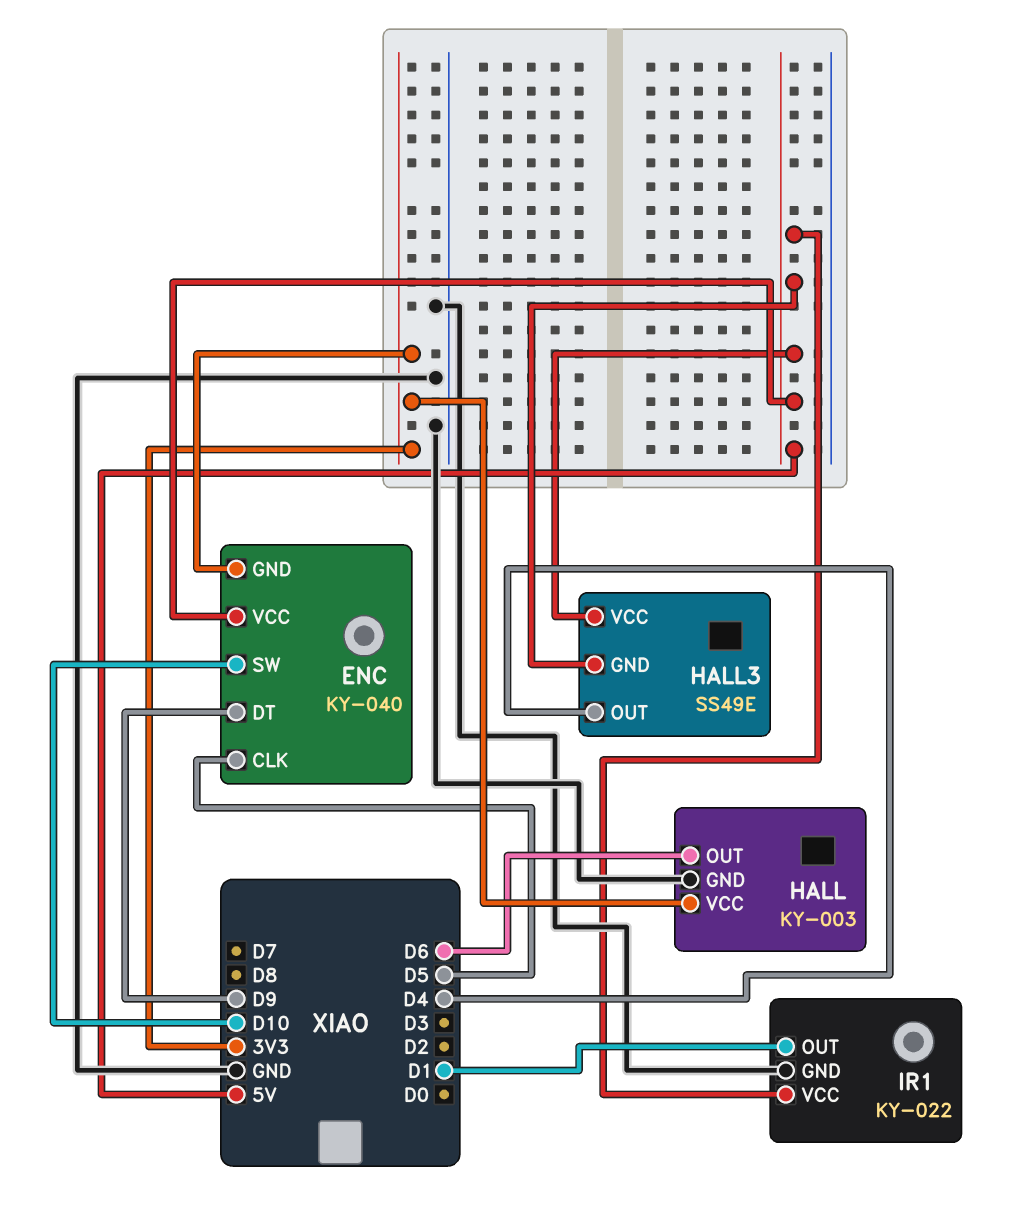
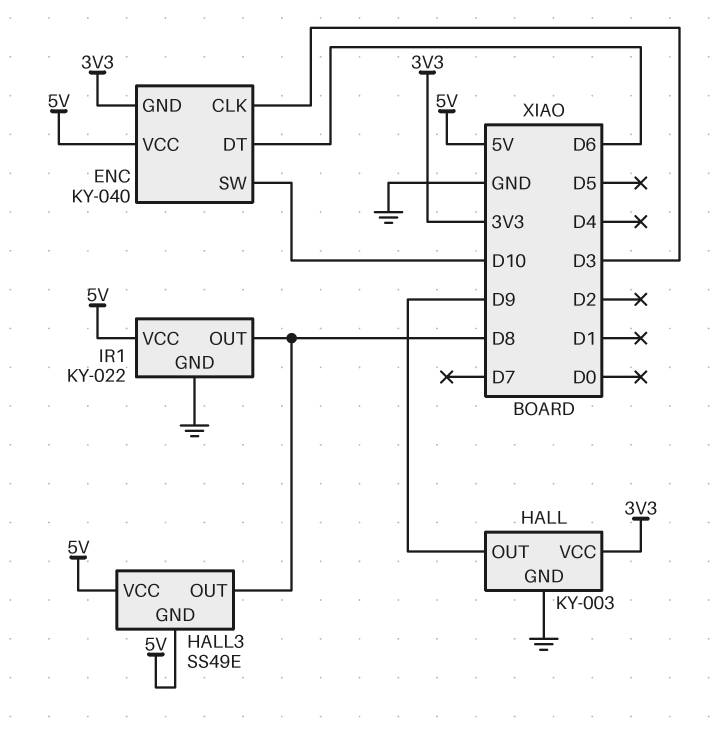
ENC pin CLK: D5 -> D3
ENC pin DT: D9 -> D6
HALL pin OUT: D6 -> D9
HALL3 pin OUT: D4 -> D8
IR1 pin OUT: D1 -> D8

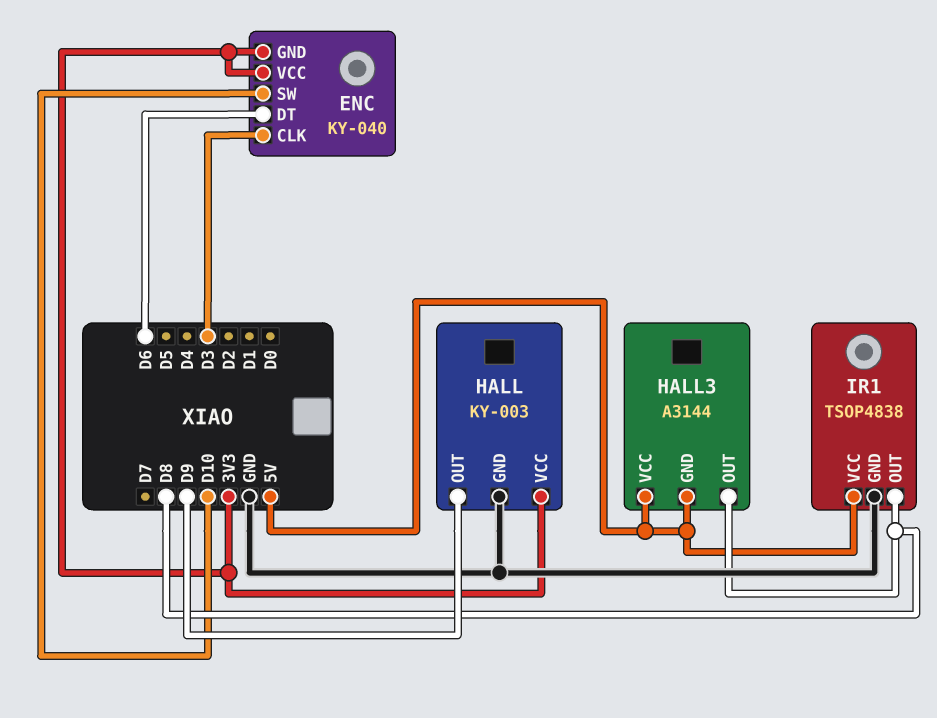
ENC pin VCC: 5V -> 3V3
HALL3: SS49E -> A3144
IR1: KY-022 -> TSOP4838

